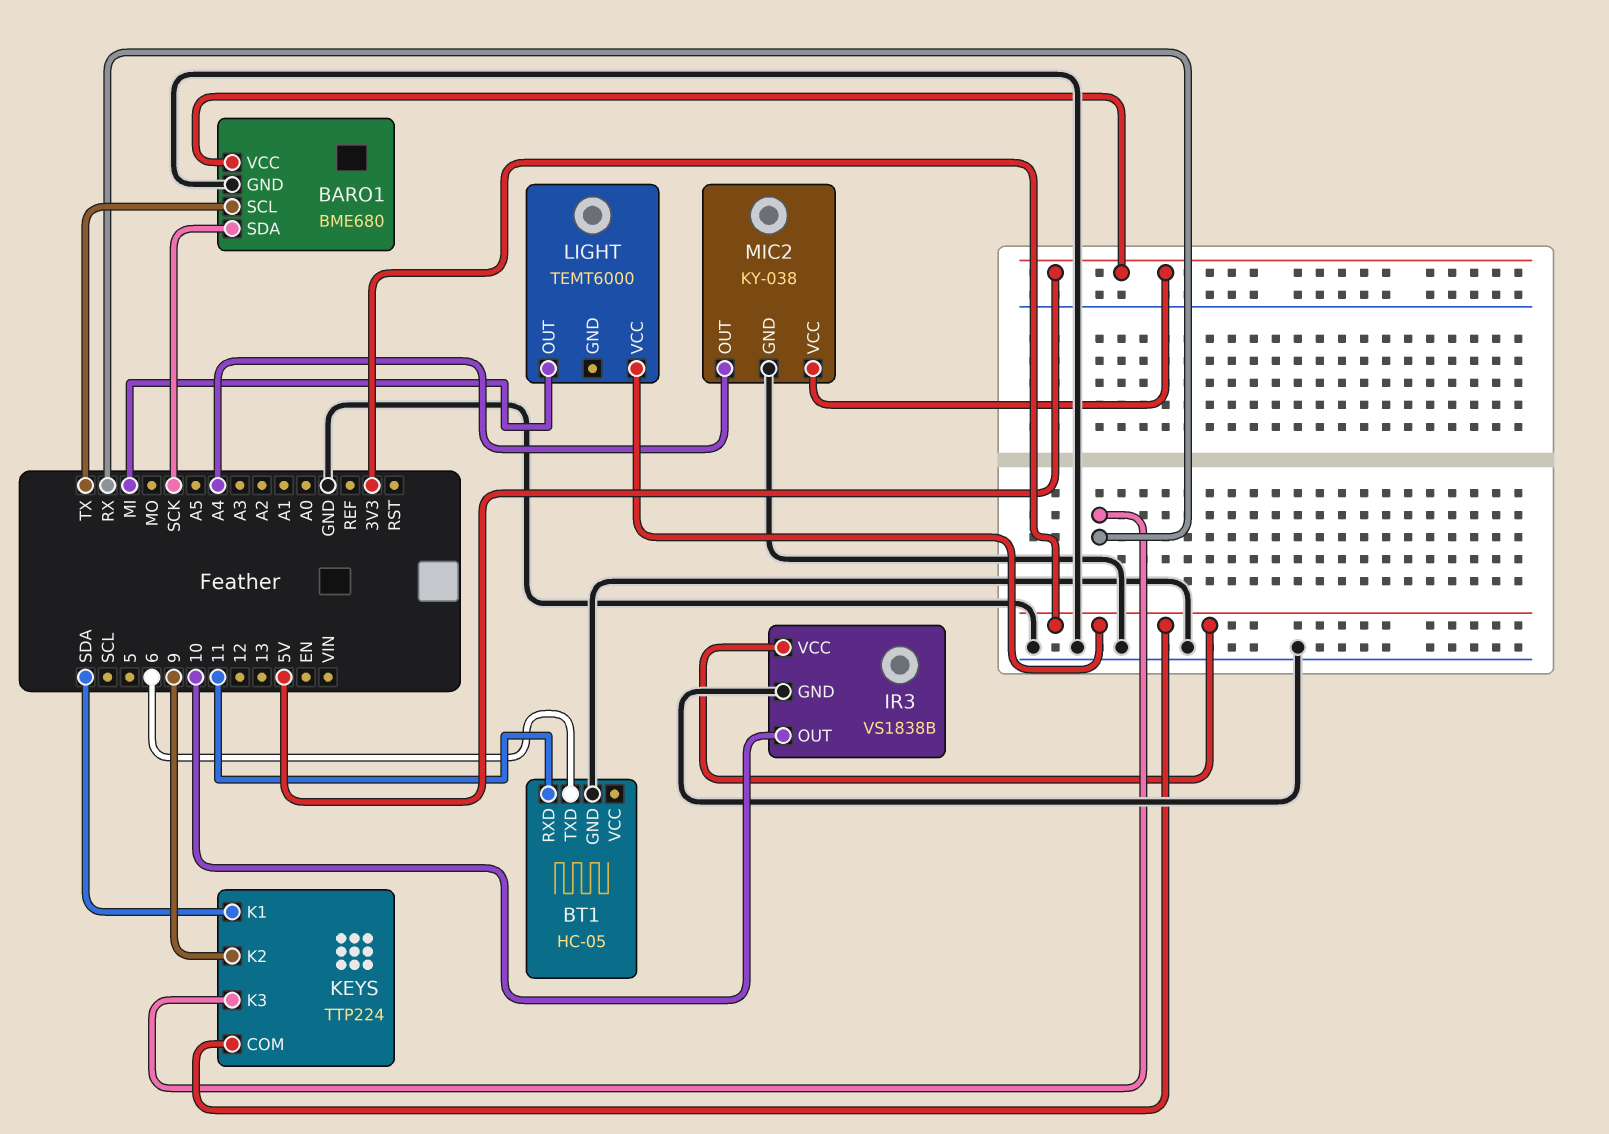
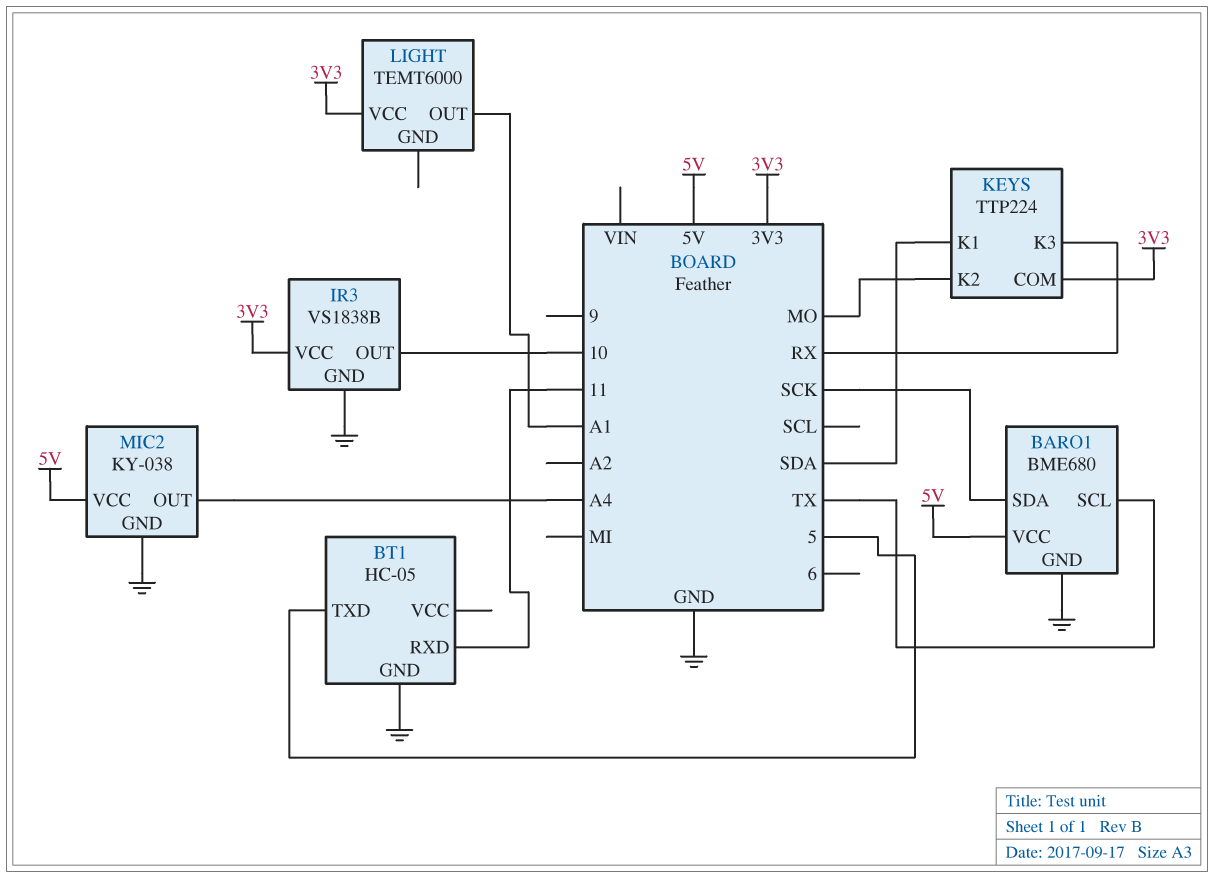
BT1 pin TXD: 6 -> 5
KEYS pin K2: 9 -> MO
LIGHT pin OUT: MI -> A1

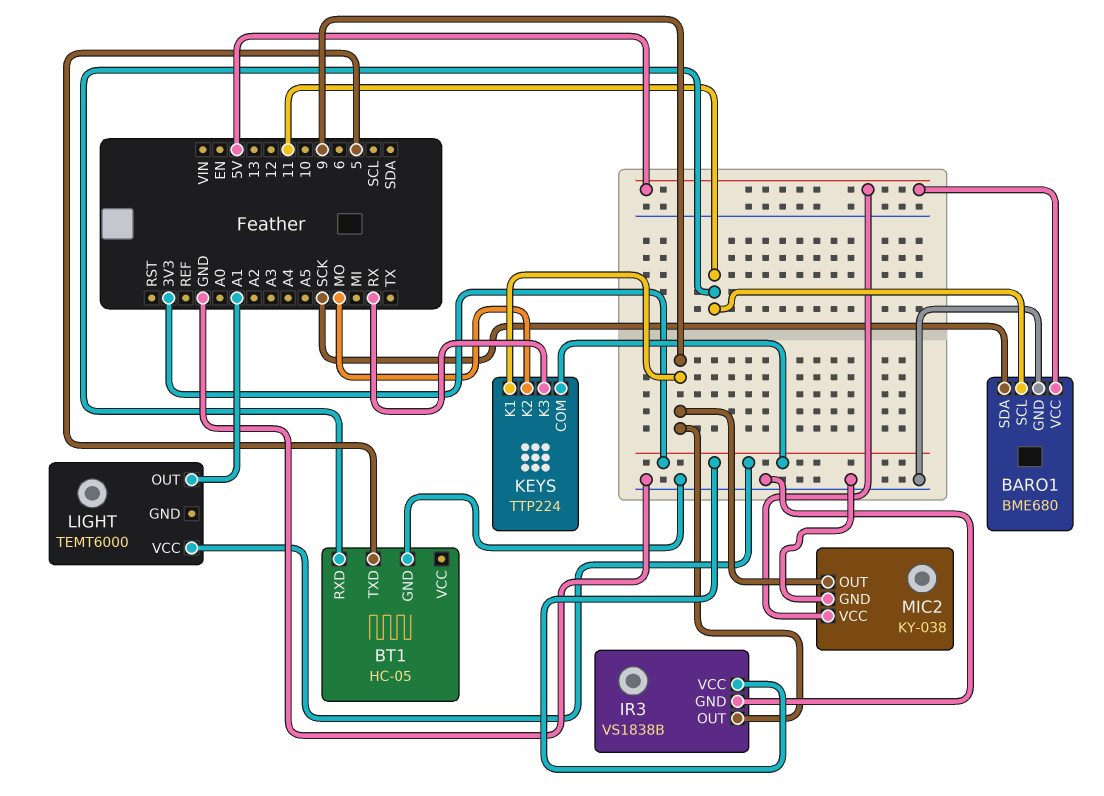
BARO1 pin SCL: TX -> 11
IR3 pin OUT: 10 -> 9
KEYS pin K1: SDA -> 9
MIC2 pin OUT: A4 -> 9

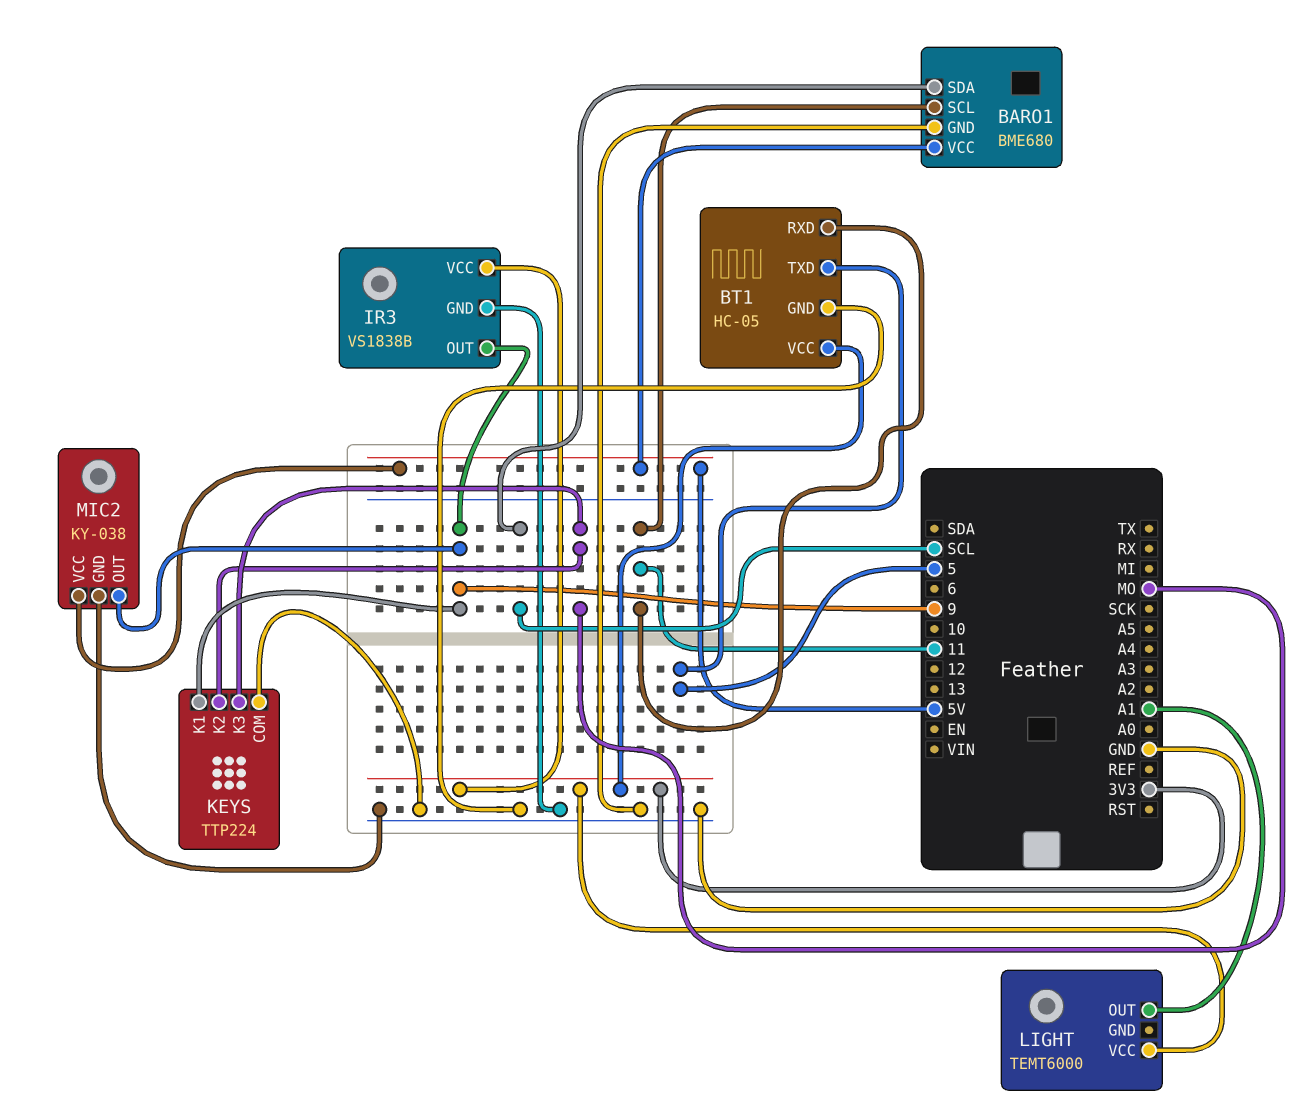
BARO1 pin SDA: SCK -> SCL
BT1 pin VCC: none -> 3V3
KEYS pin COM: 3V3 -> GND
KEYS pin K3: RX -> MO

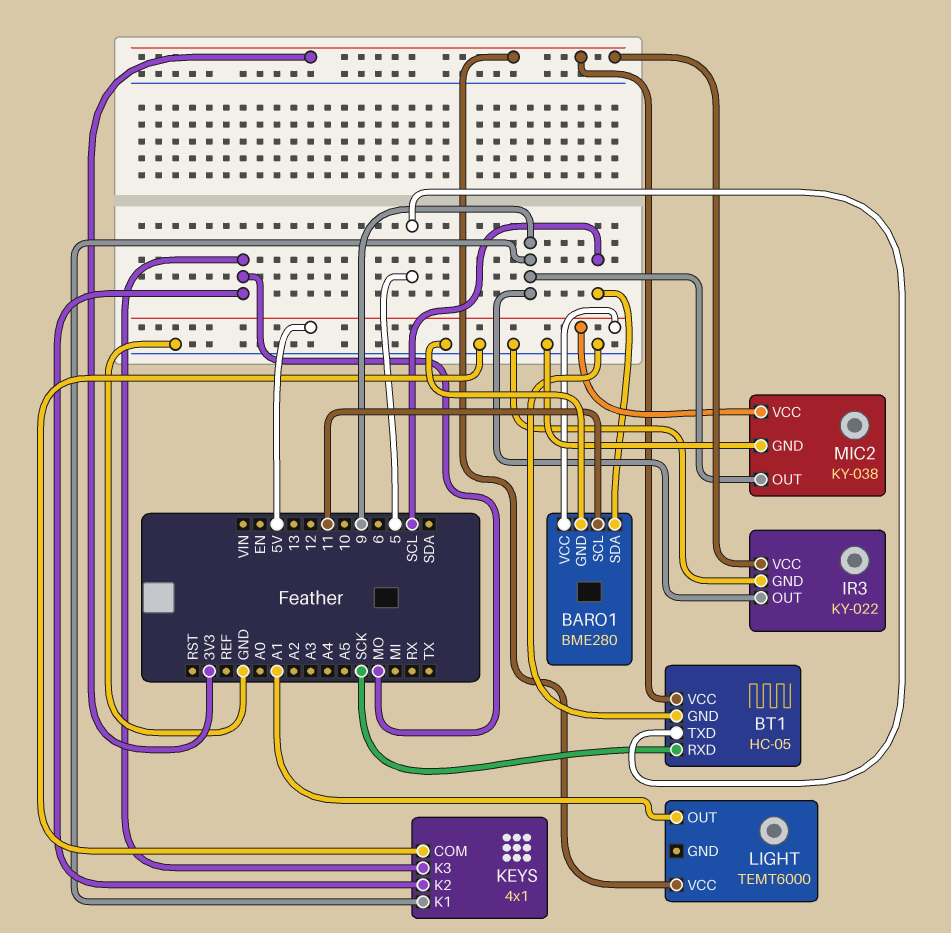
BARO1: BME680 -> BME280
BT1 pin RXD: 11 -> SCK
IR3: VS1838B -> KY-022
KEYS: TTP224 -> 4x1

